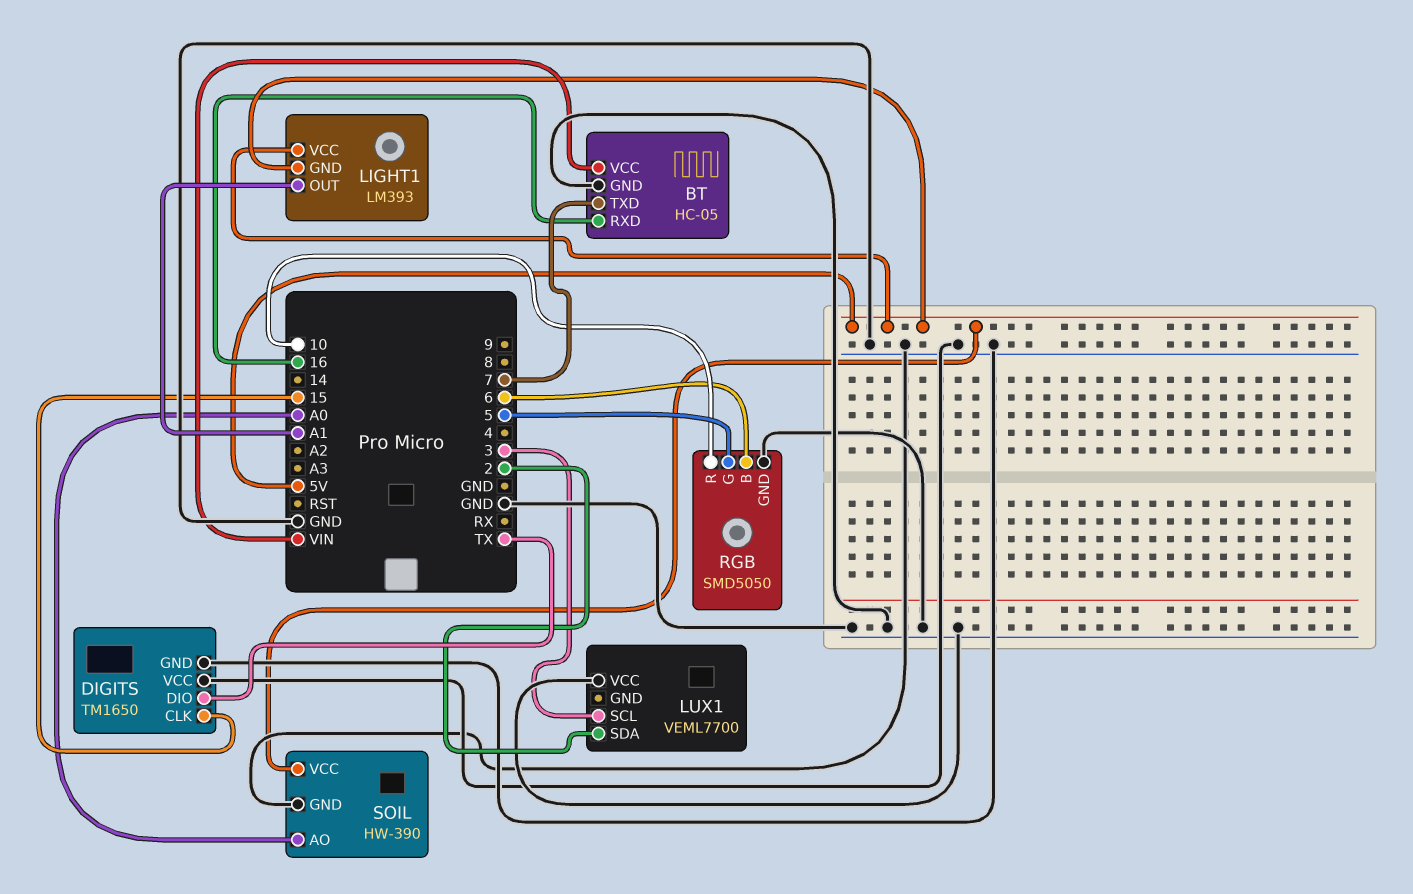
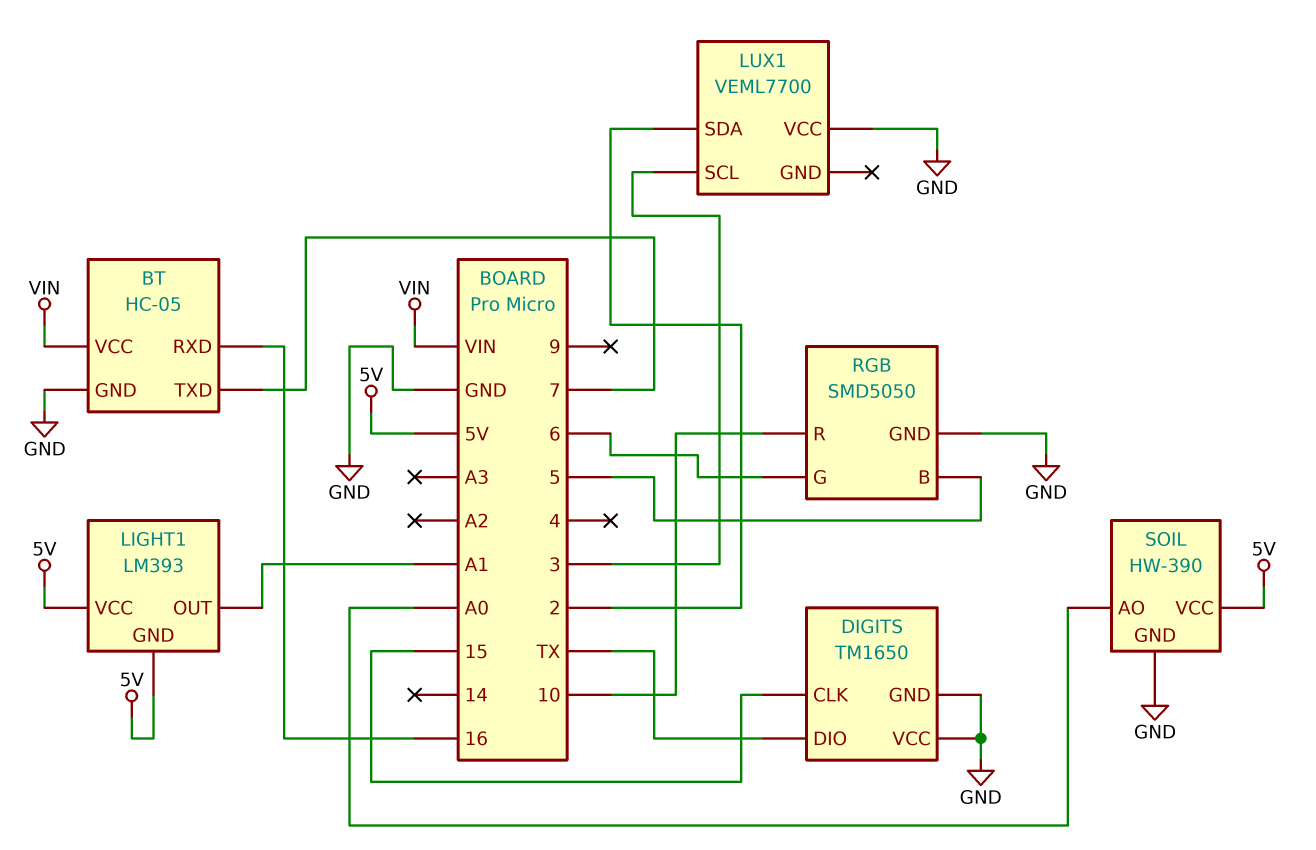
RGB pin B: 6 -> 5
RGB pin G: 5 -> 6

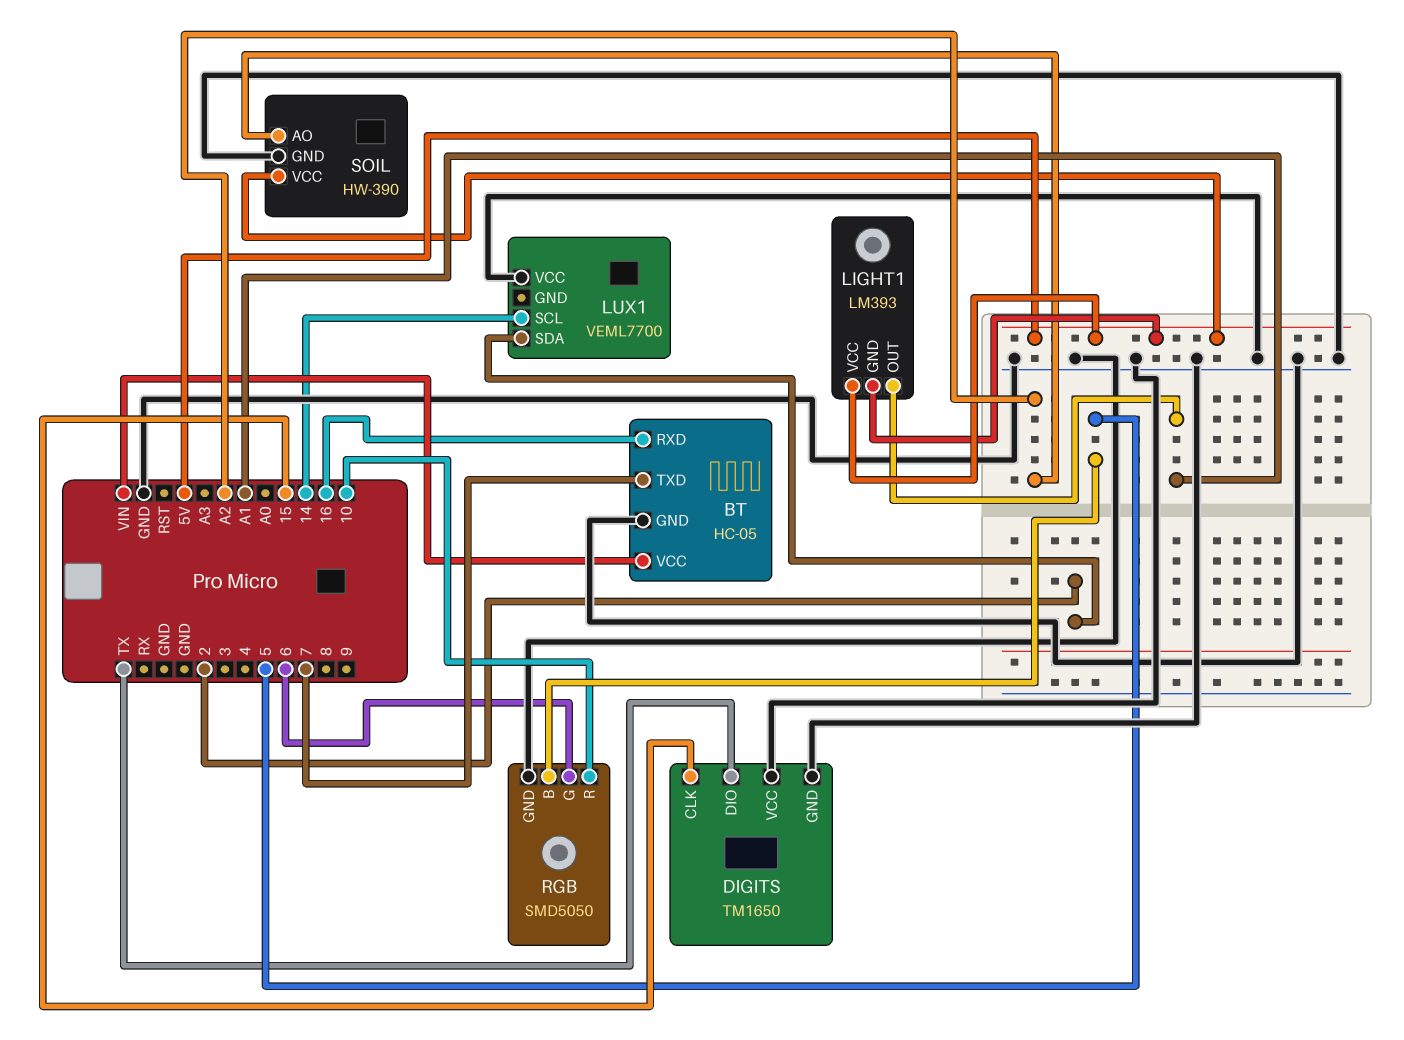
LUX1 pin SCL: 3 -> 14
SOIL pin AO: A0 -> A2

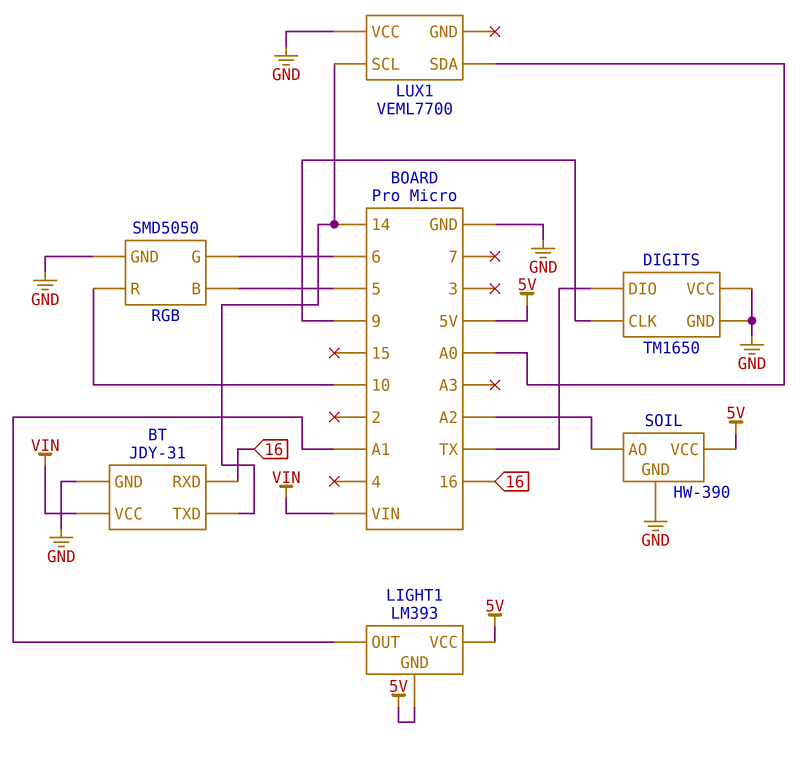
BT: HC-05 -> JDY-31
BT pin TXD: 7 -> 14
DIGITS pin CLK: 15 -> 9
LUX1 pin SDA: 2 -> A0

